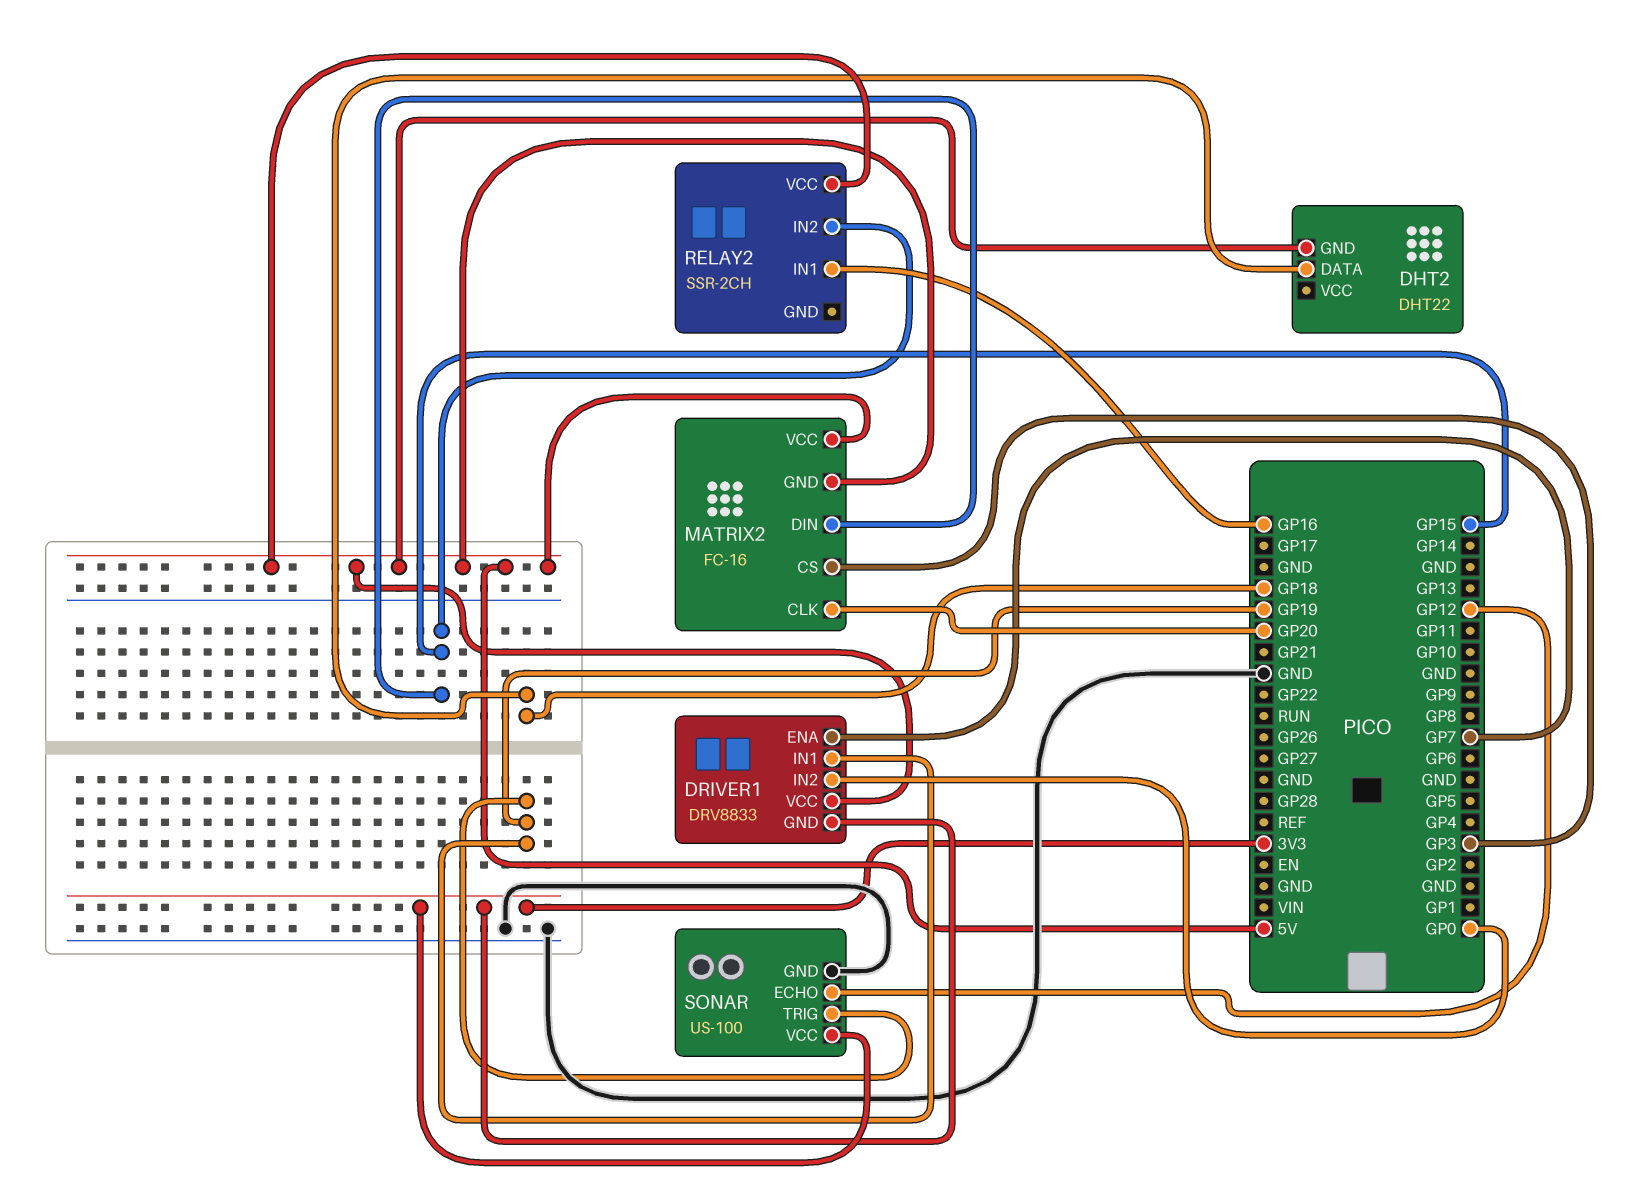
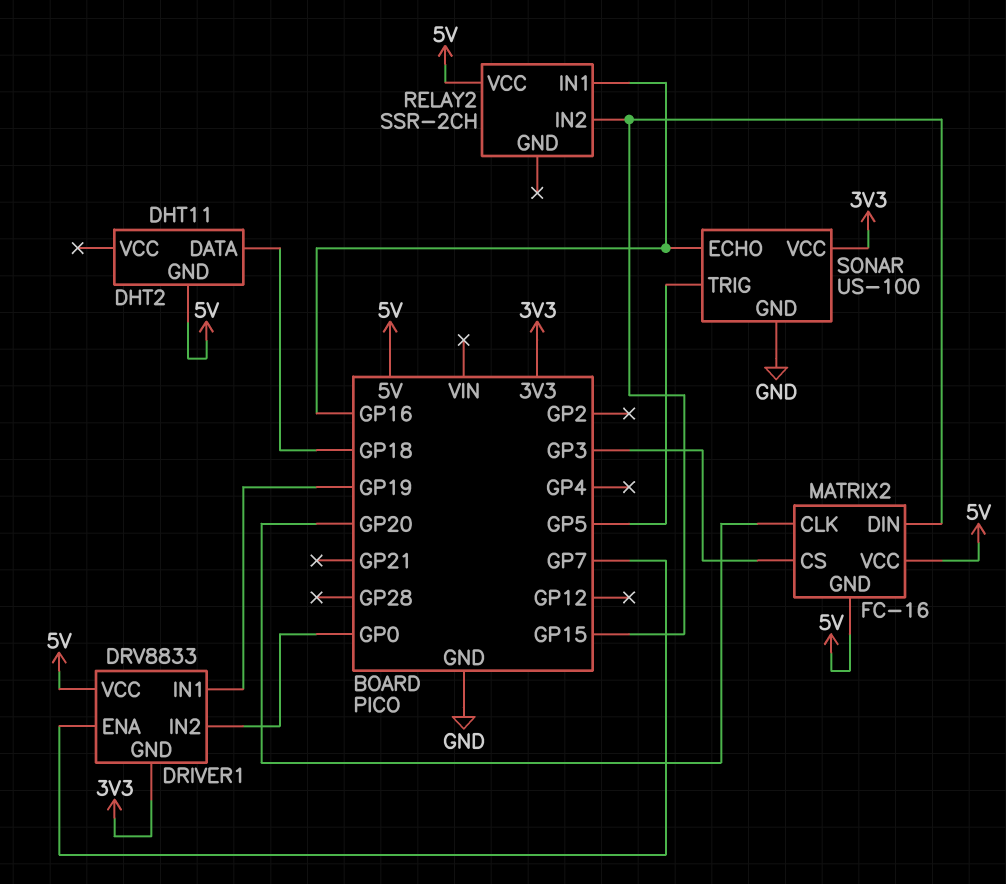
DHT2: DHT22 -> DHT11
SONAR pin ECHO: GP12 -> GP16
SONAR pin TRIG: GP19 -> GP5

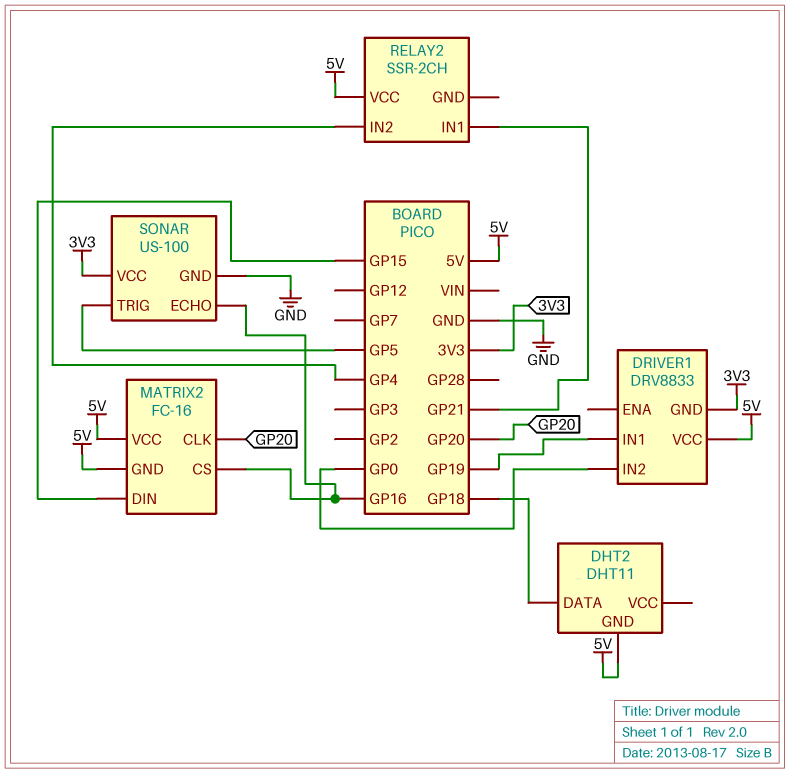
DRIVER1 pin ENA: GP7 -> none
MATRIX2 pin CS: GP3 -> GP16
RELAY2 pin IN1: GP16 -> GP21
RELAY2 pin IN2: GP15 -> GP4

